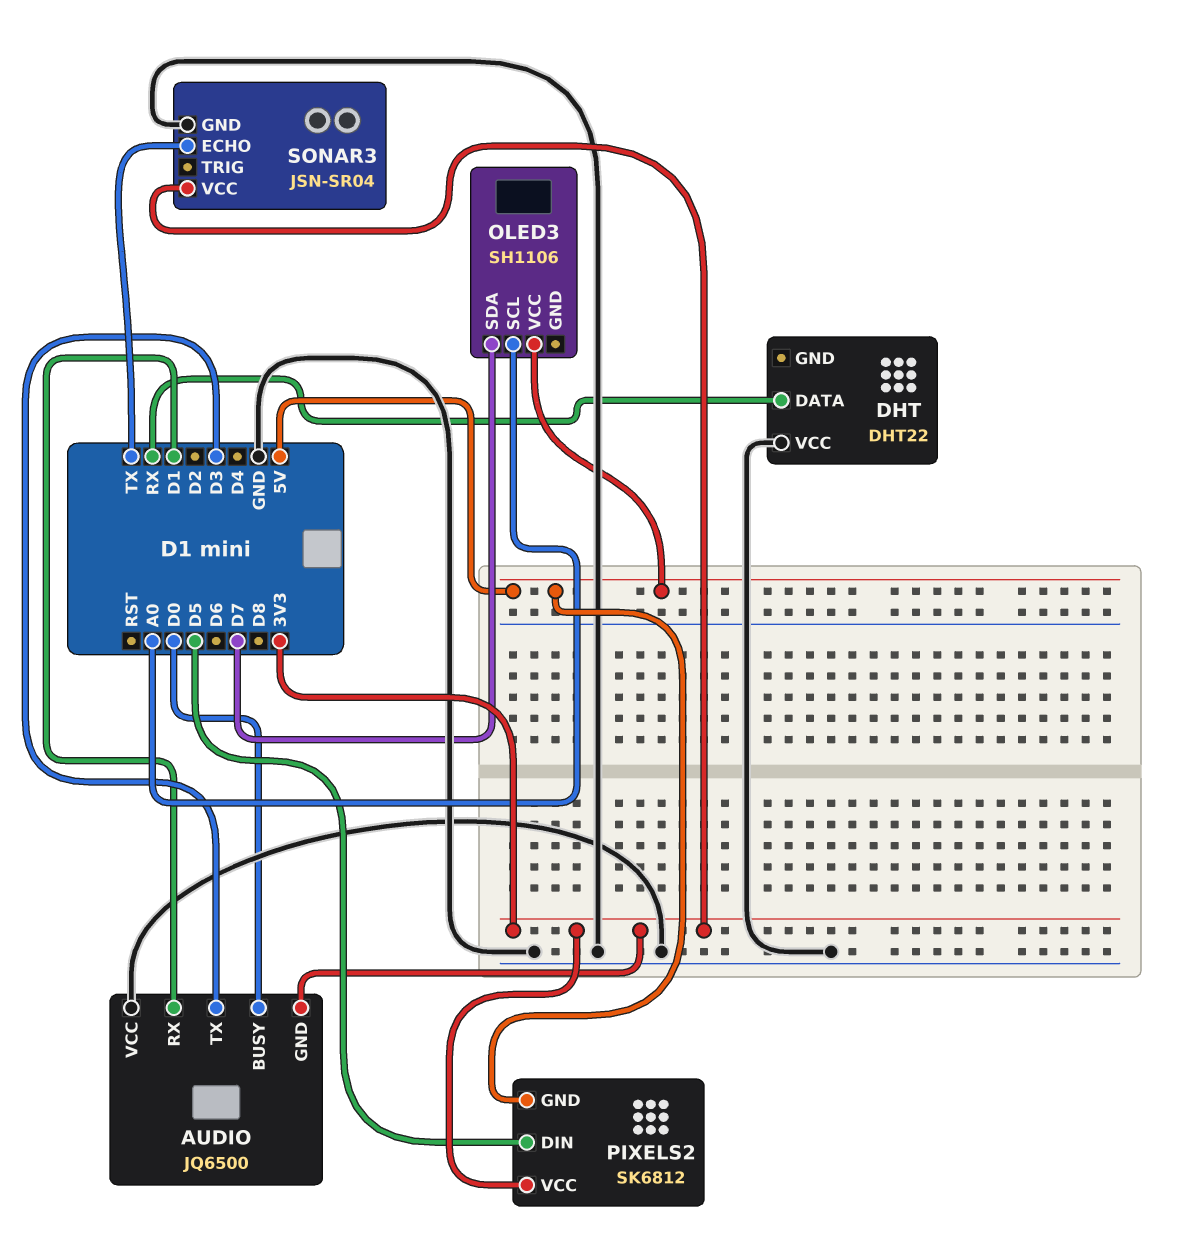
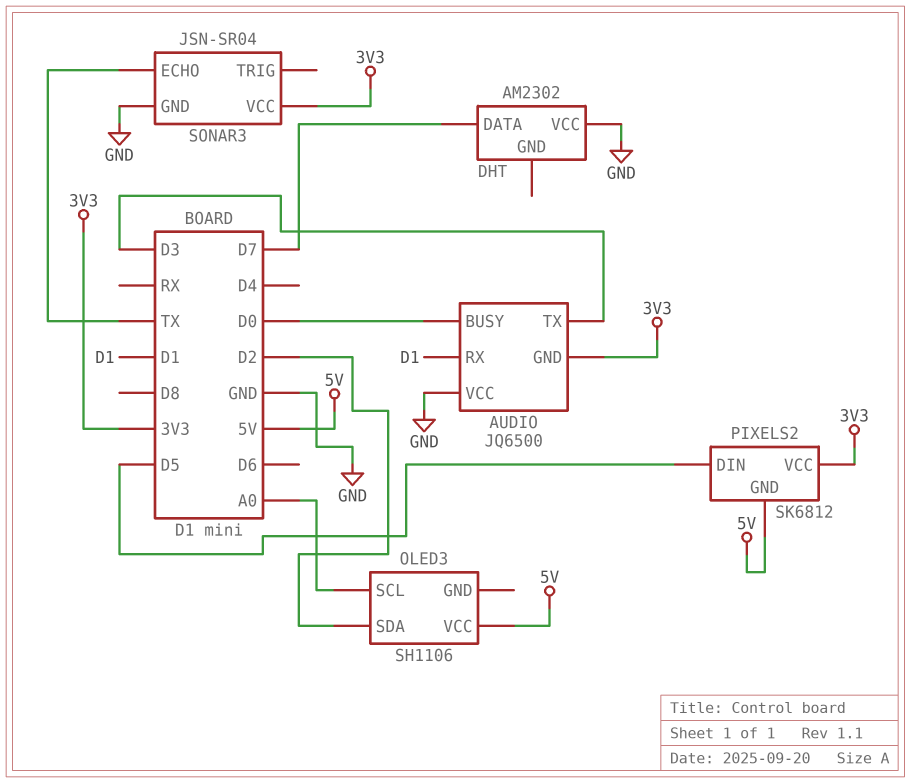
DHT: DHT22 -> AM2302
DHT pin DATA: RX -> D7
OLED3 pin SDA: D7 -> D2

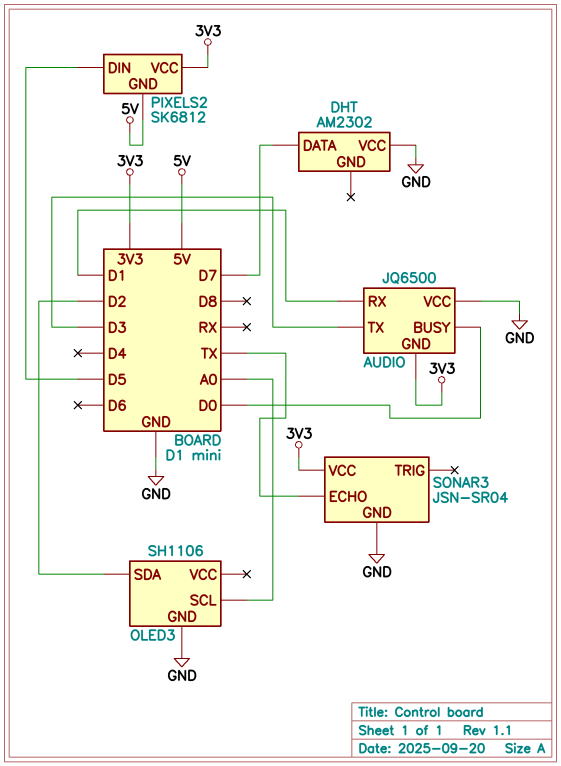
OLED3 pin GND: none -> GND
OLED3 pin VCC: 5V -> none

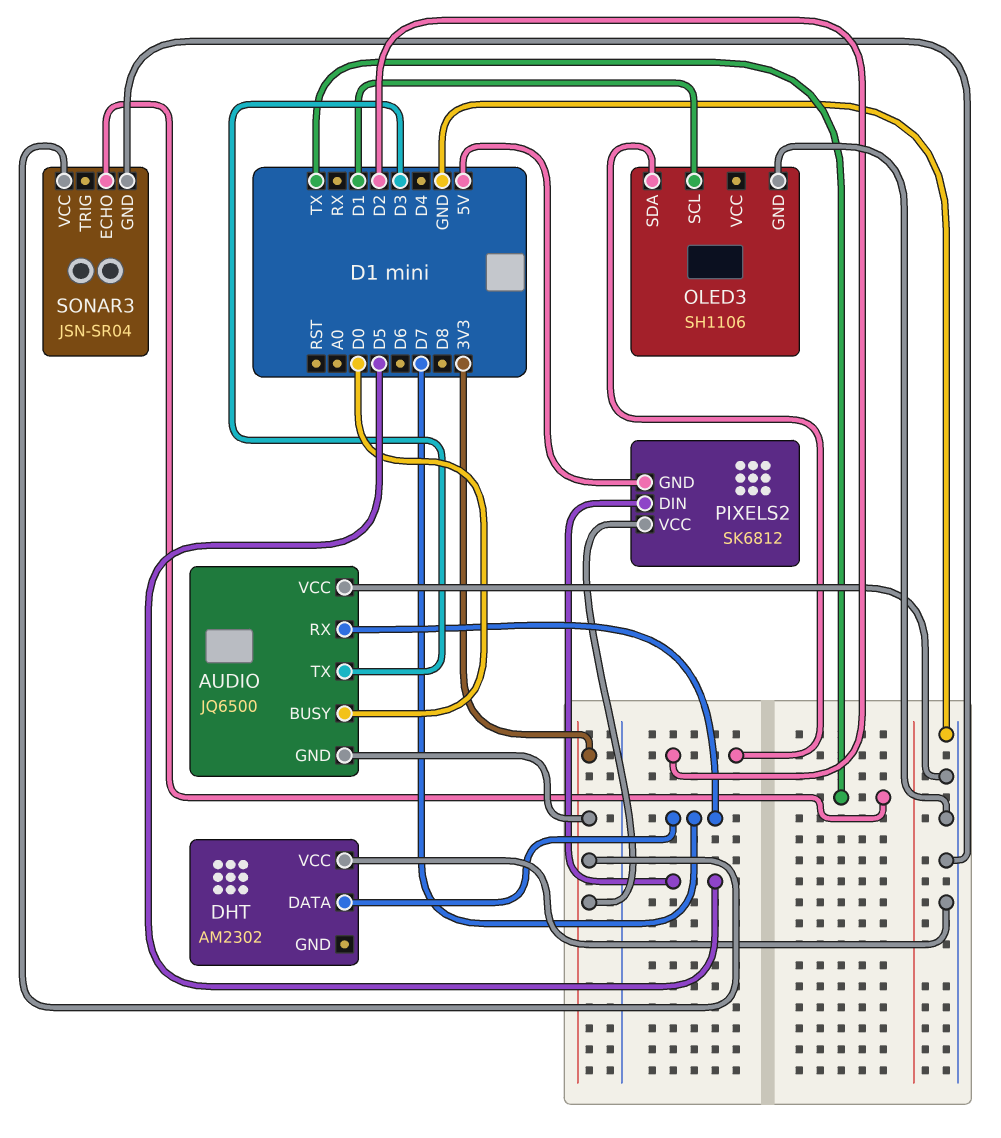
AUDIO pin RX: D1 -> D7
OLED3 pin SCL: A0 -> D1

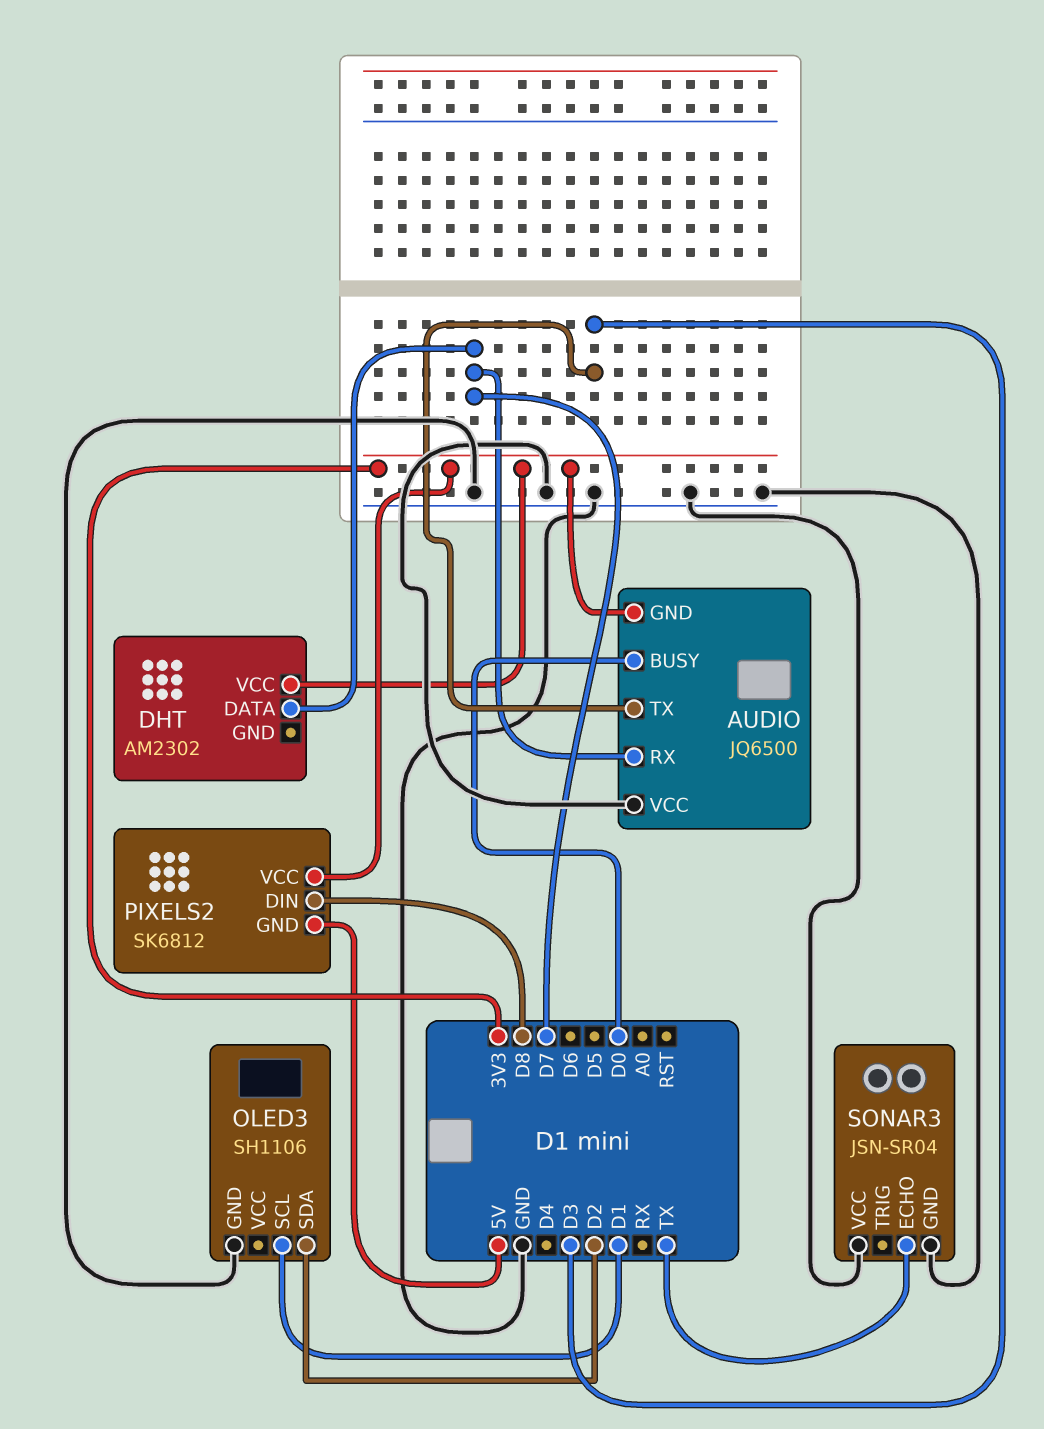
DHT pin VCC: GND -> 3V3
PIXELS2 pin DIN: D5 -> D8
SONAR3 pin VCC: 3V3 -> GND

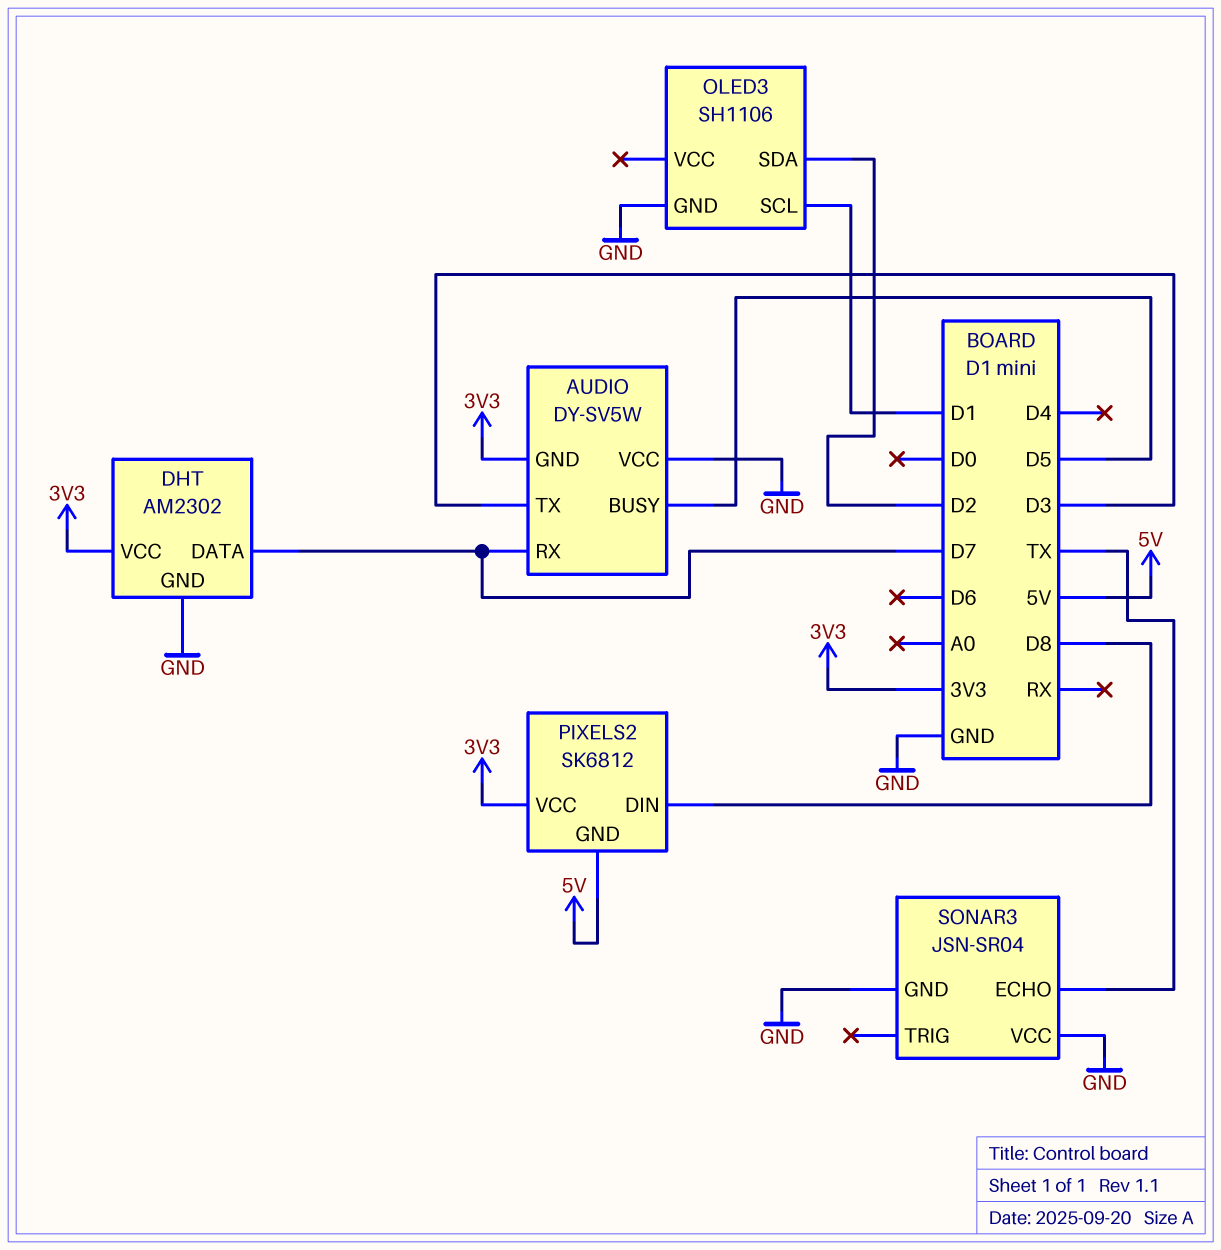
AUDIO: JQ6500 -> DY-SV5W
AUDIO pin BUSY: D0 -> D5
DHT pin GND: none -> GND

